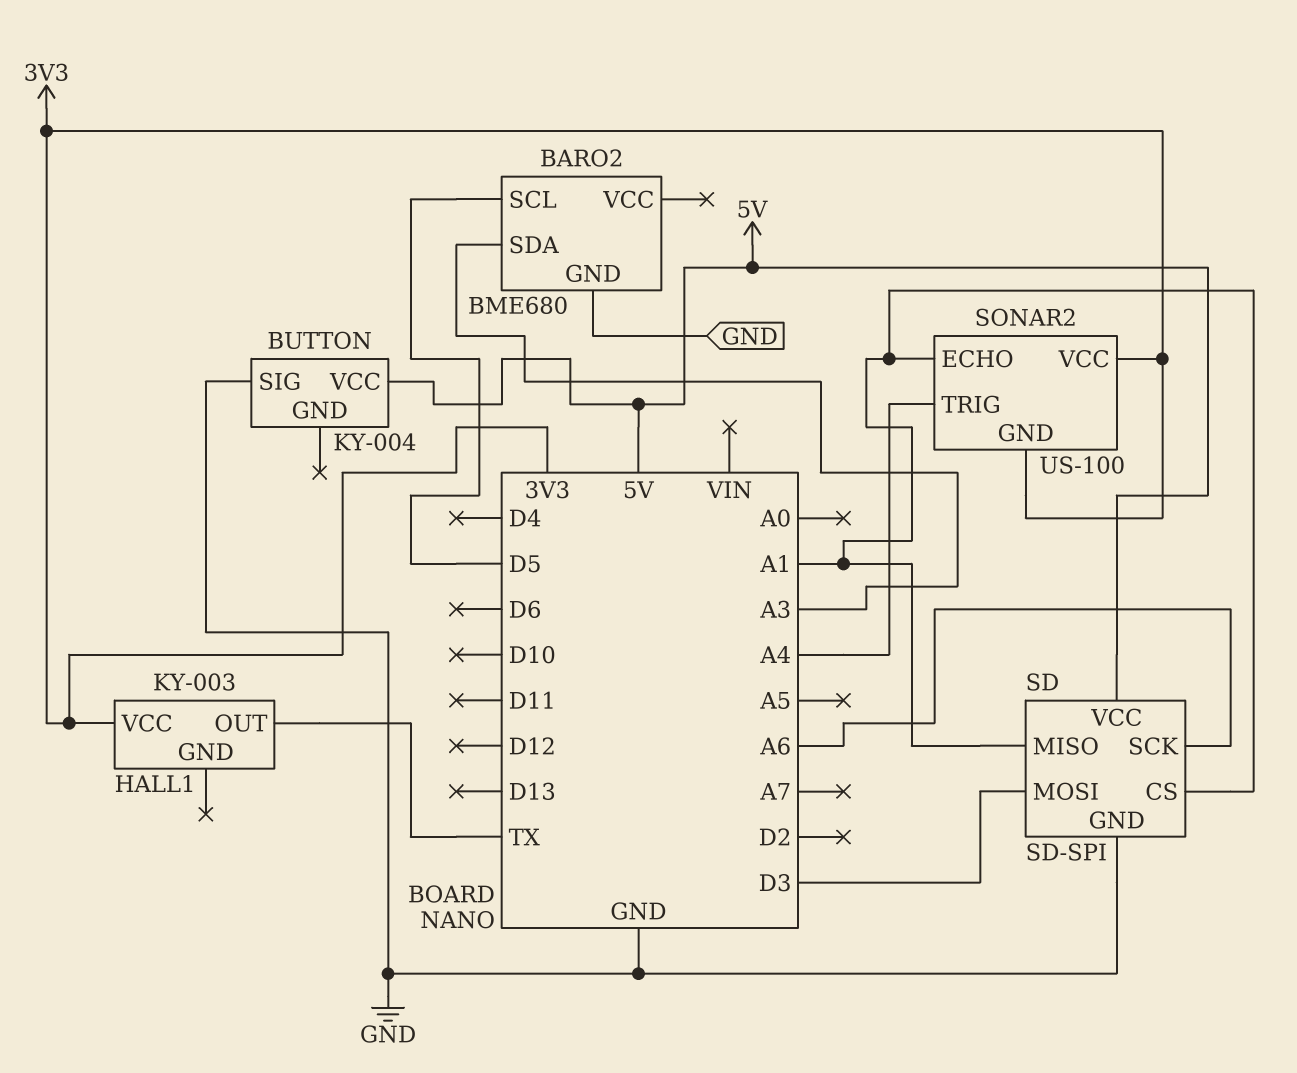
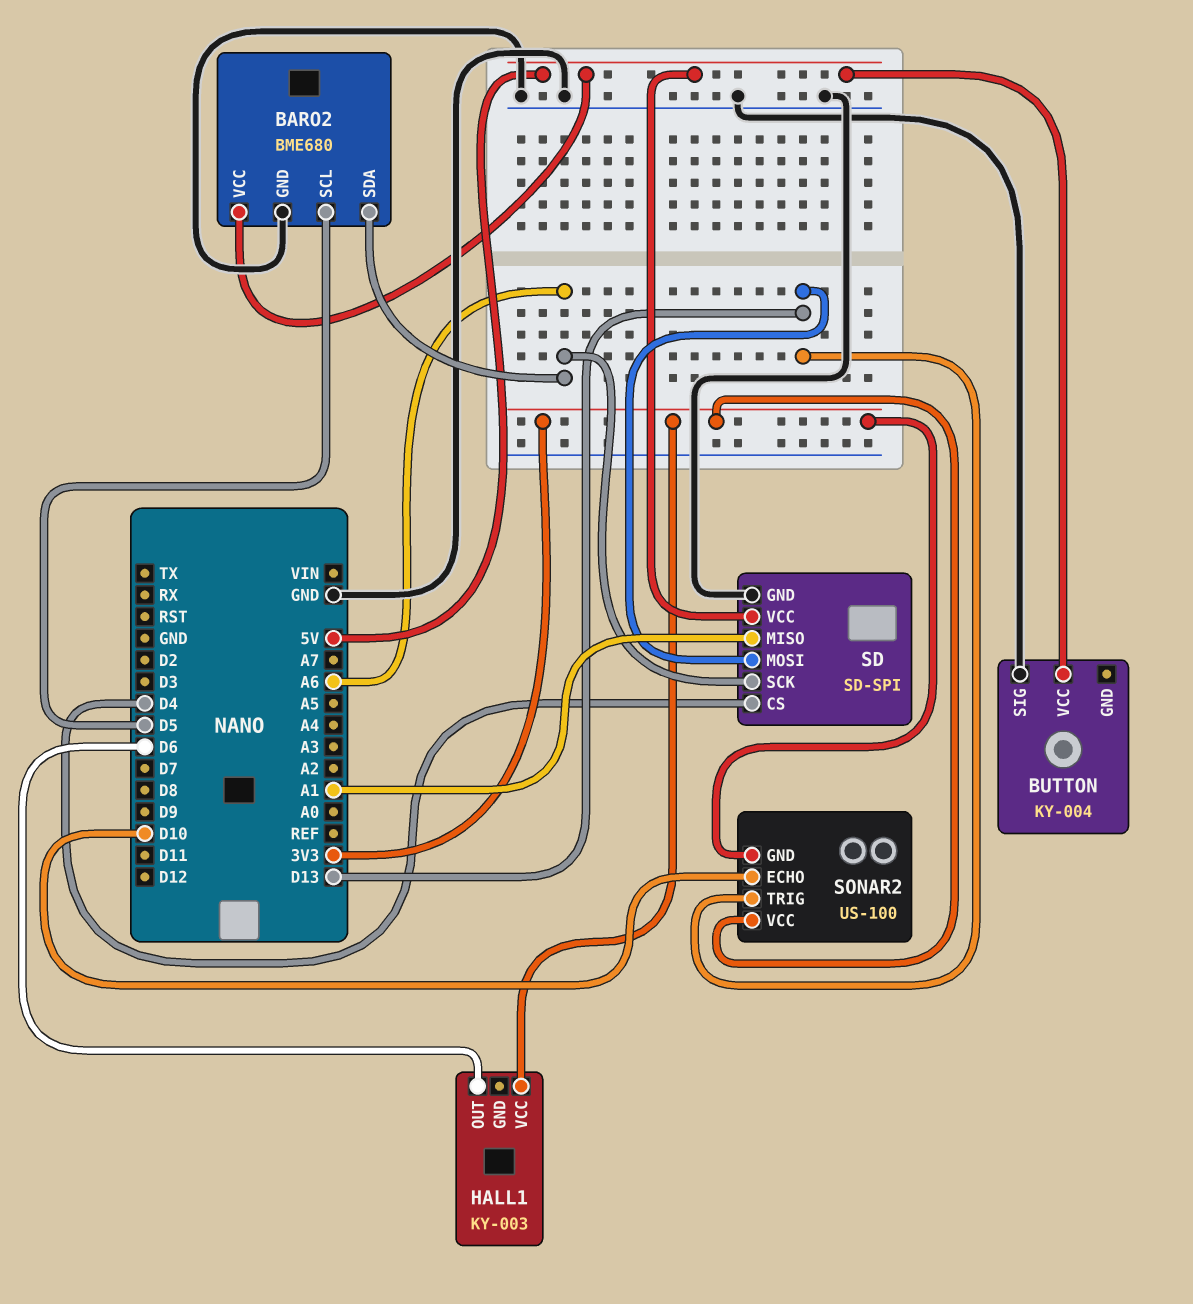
BARO2 pin SDA: A3 -> A6
BARO2 pin VCC: none -> 5V
HALL1 pin OUT: TX -> D6
SD pin CS: A1 -> D4
SD pin MOSI: D3 -> D13
SONAR2 pin ECHO: A1 -> D10
SONAR2 pin TRIG: A4 -> D13

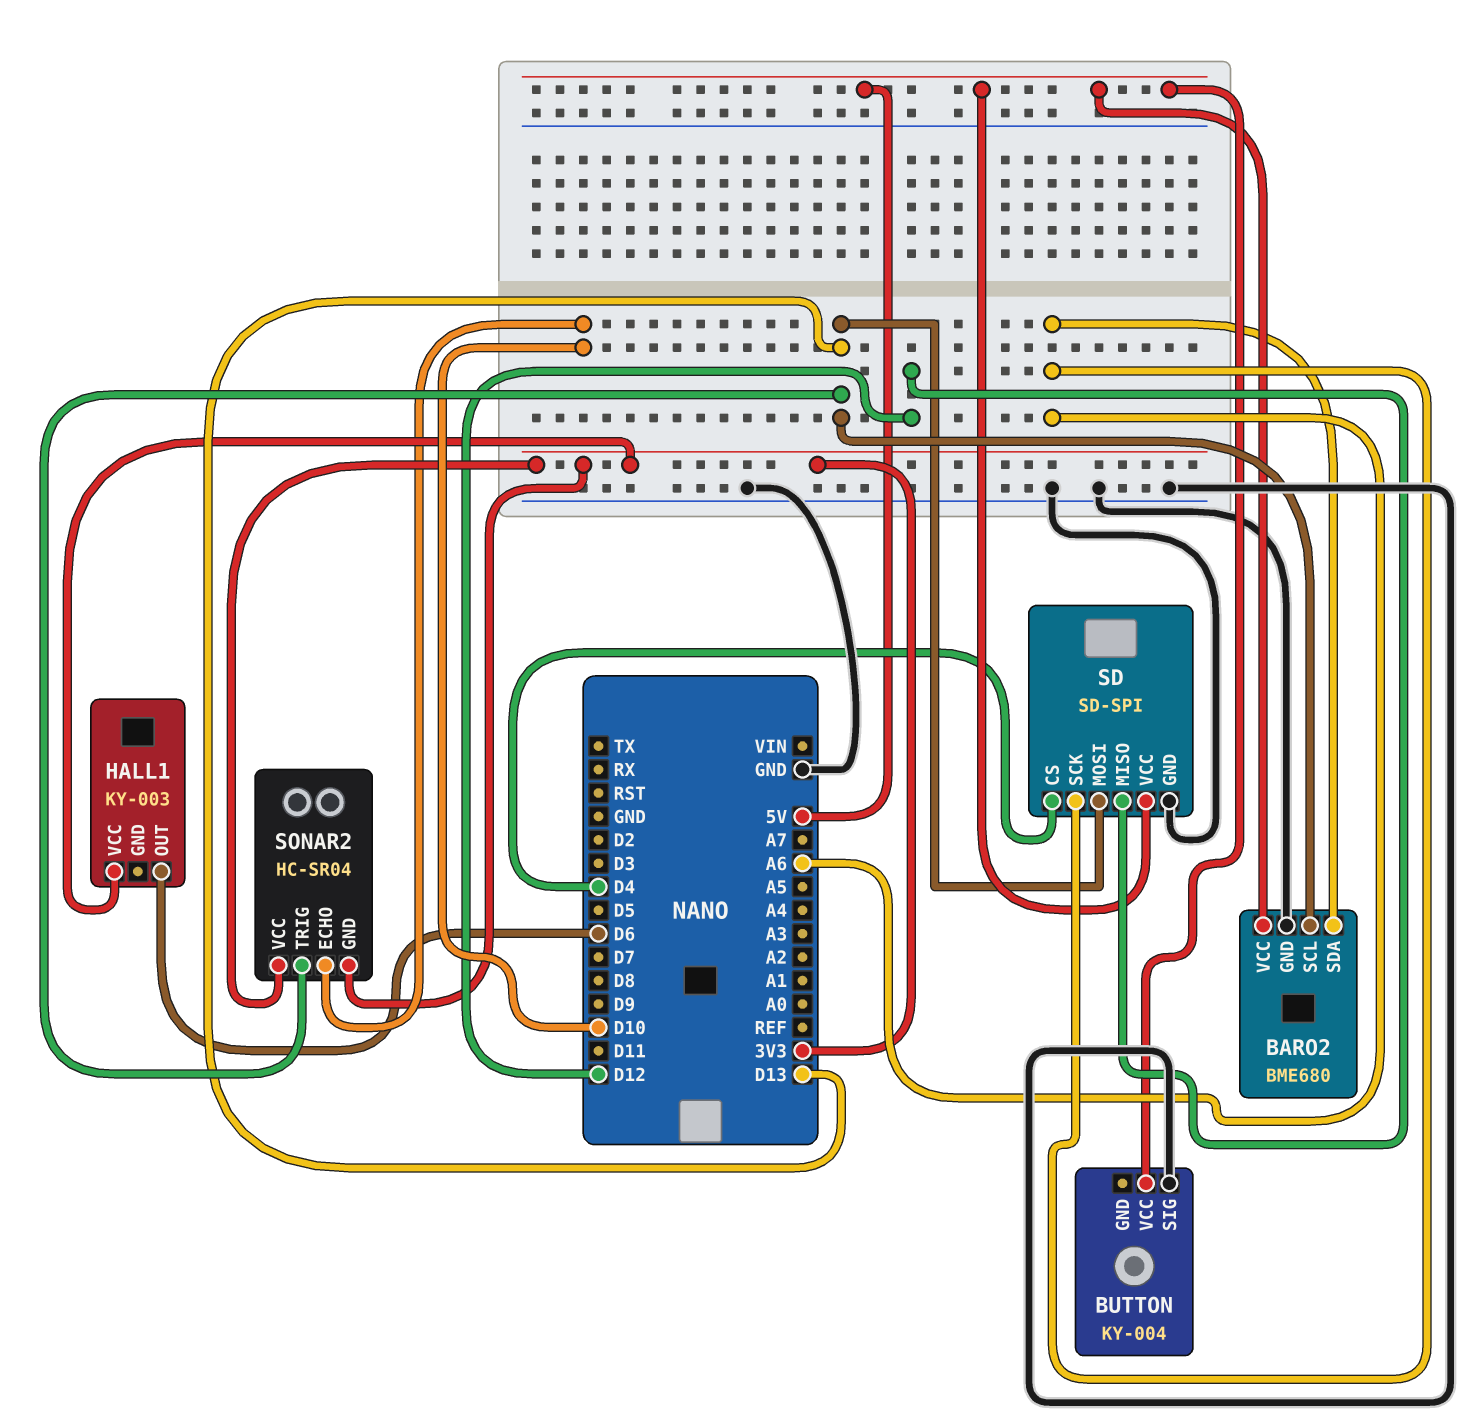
BARO2 pin SCL: D5 -> D13
SD pin MISO: A1 -> D12
SONAR2: US-100 -> HC-SR04

